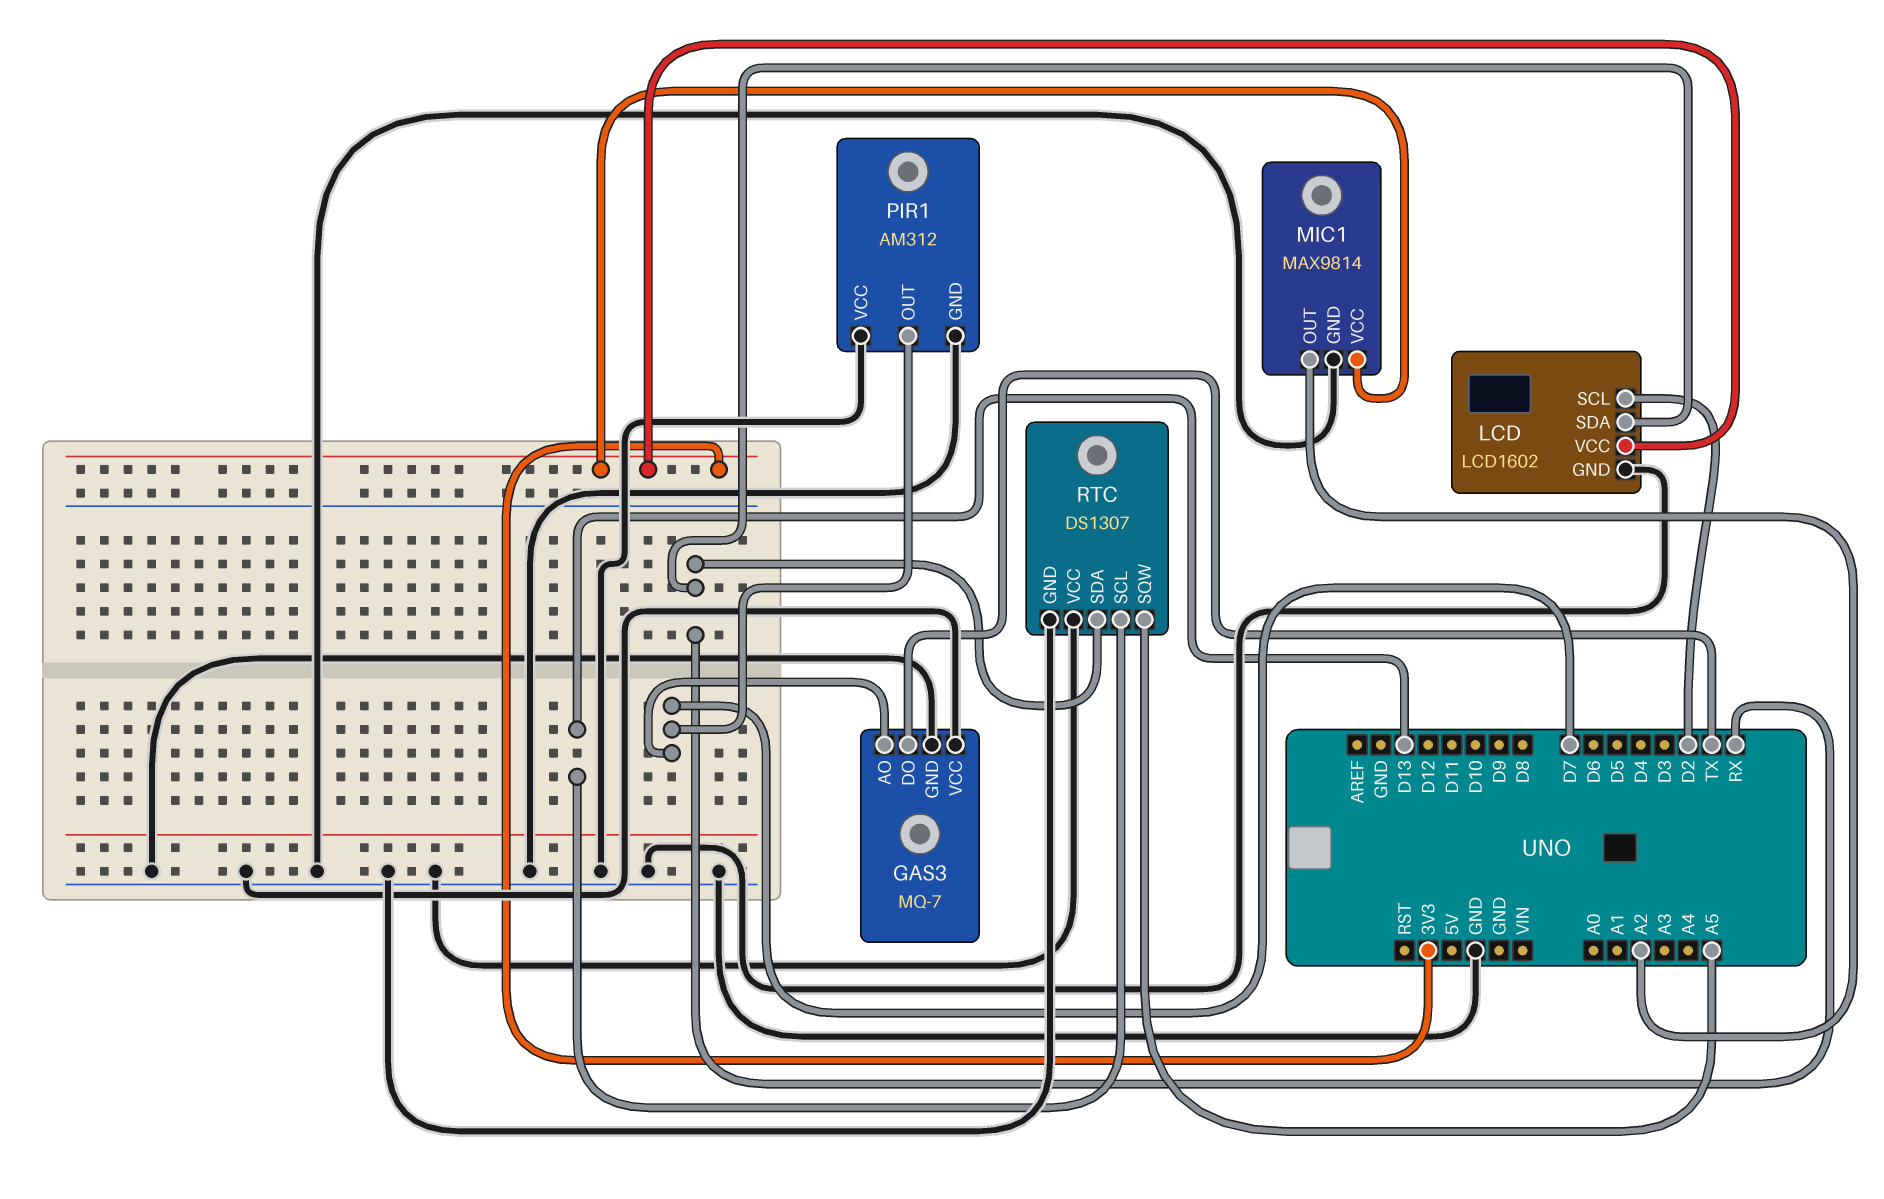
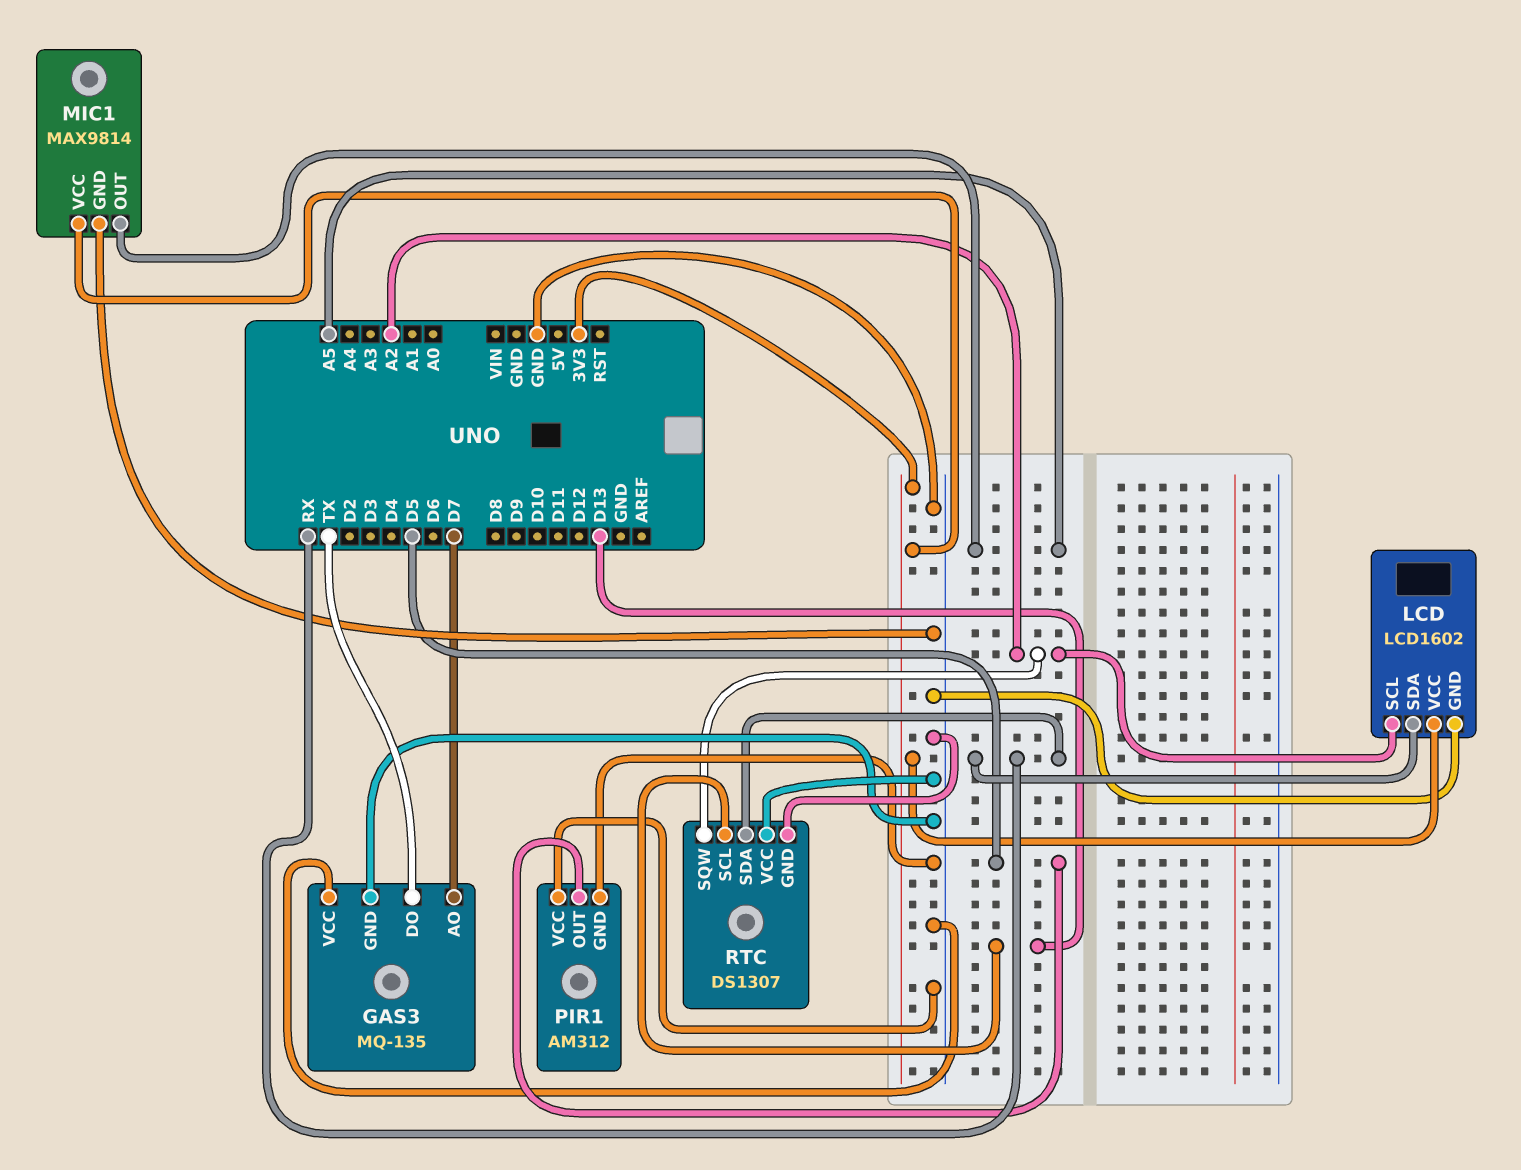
GAS3: MQ-7 -> MQ-135
LCD pin SCL: D2 -> A2
MIC1 pin OUT: A2 -> A5
PIR1 pin OUT: D7 -> D5
RTC pin SQW: A5 -> A2

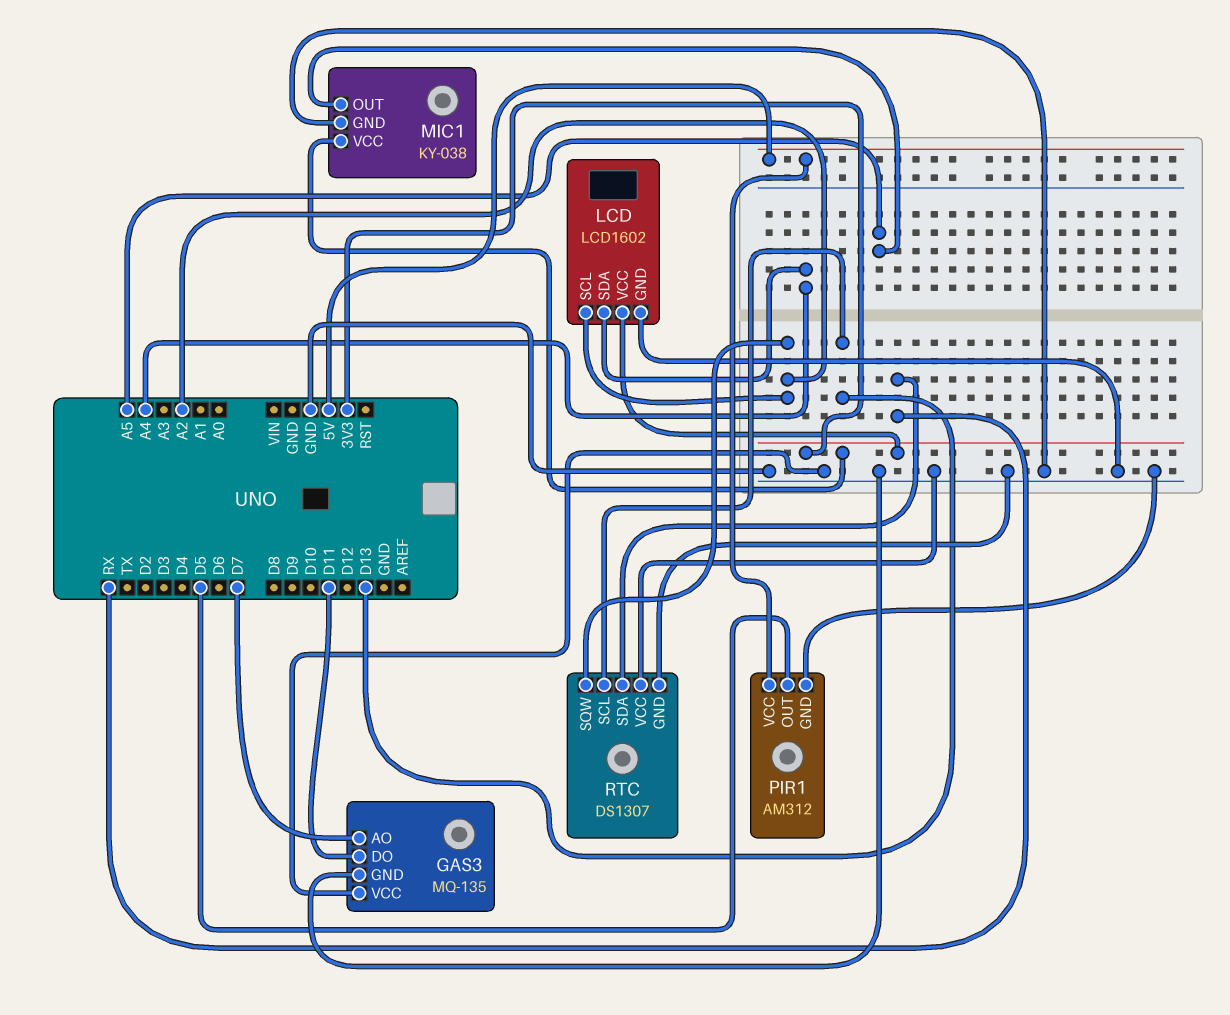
GAS3 pin DO: TX -> D11
LCD pin SDA: RX -> A4
MIC1: MAX9814 -> KY-038
PIR1 pin VCC: GND -> 5V

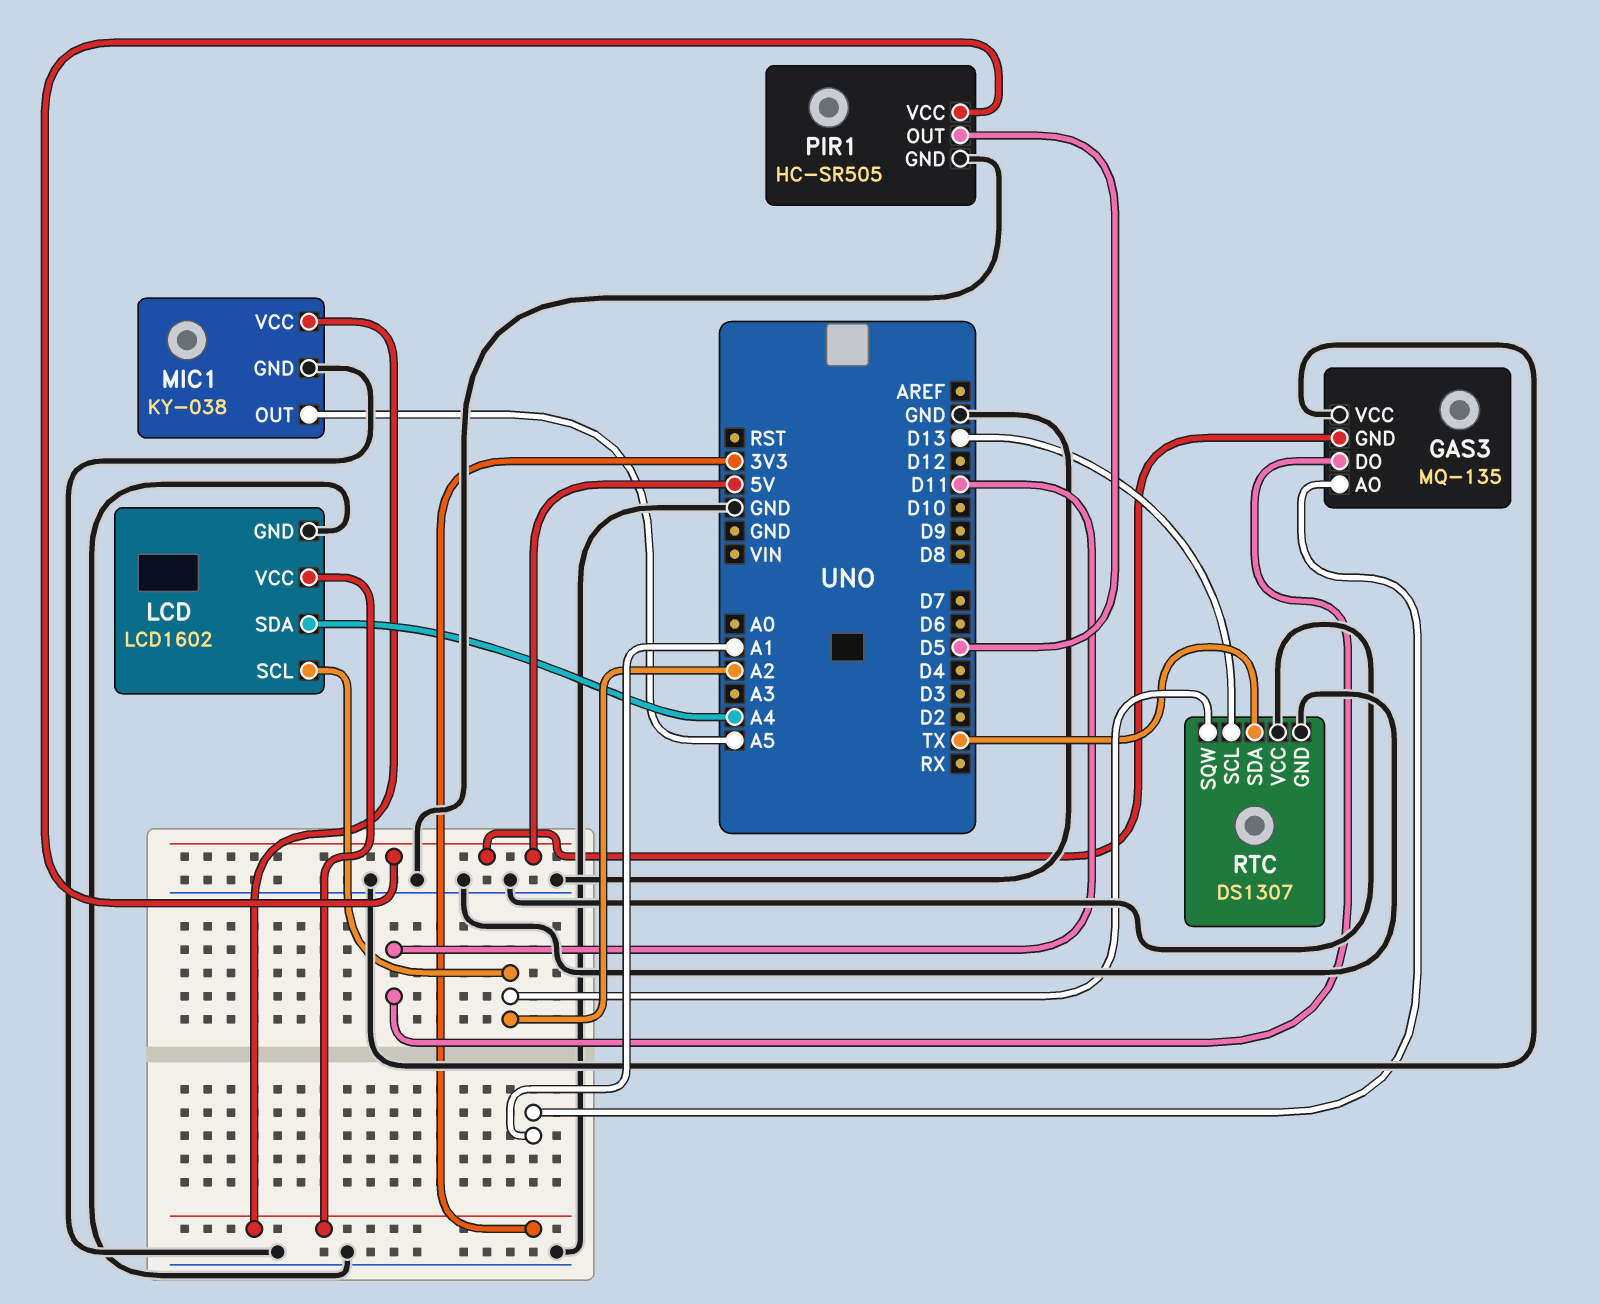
GAS3 pin AO: D7 -> A1
GAS3 pin GND: GND -> 5V
PIR1: AM312 -> HC-SR505
RTC pin SDA: RX -> TX

